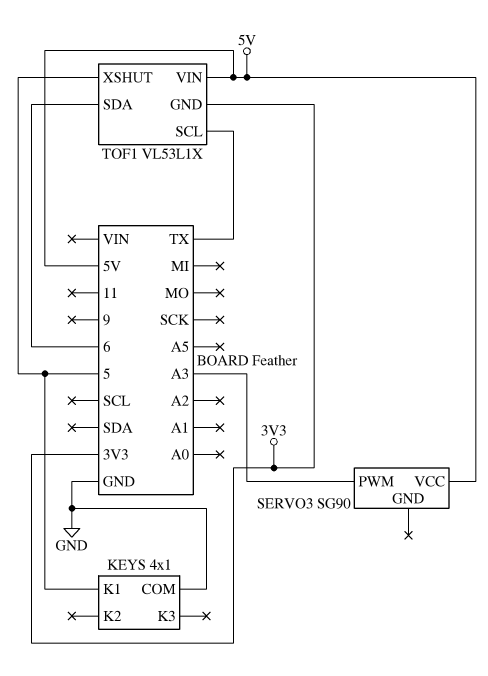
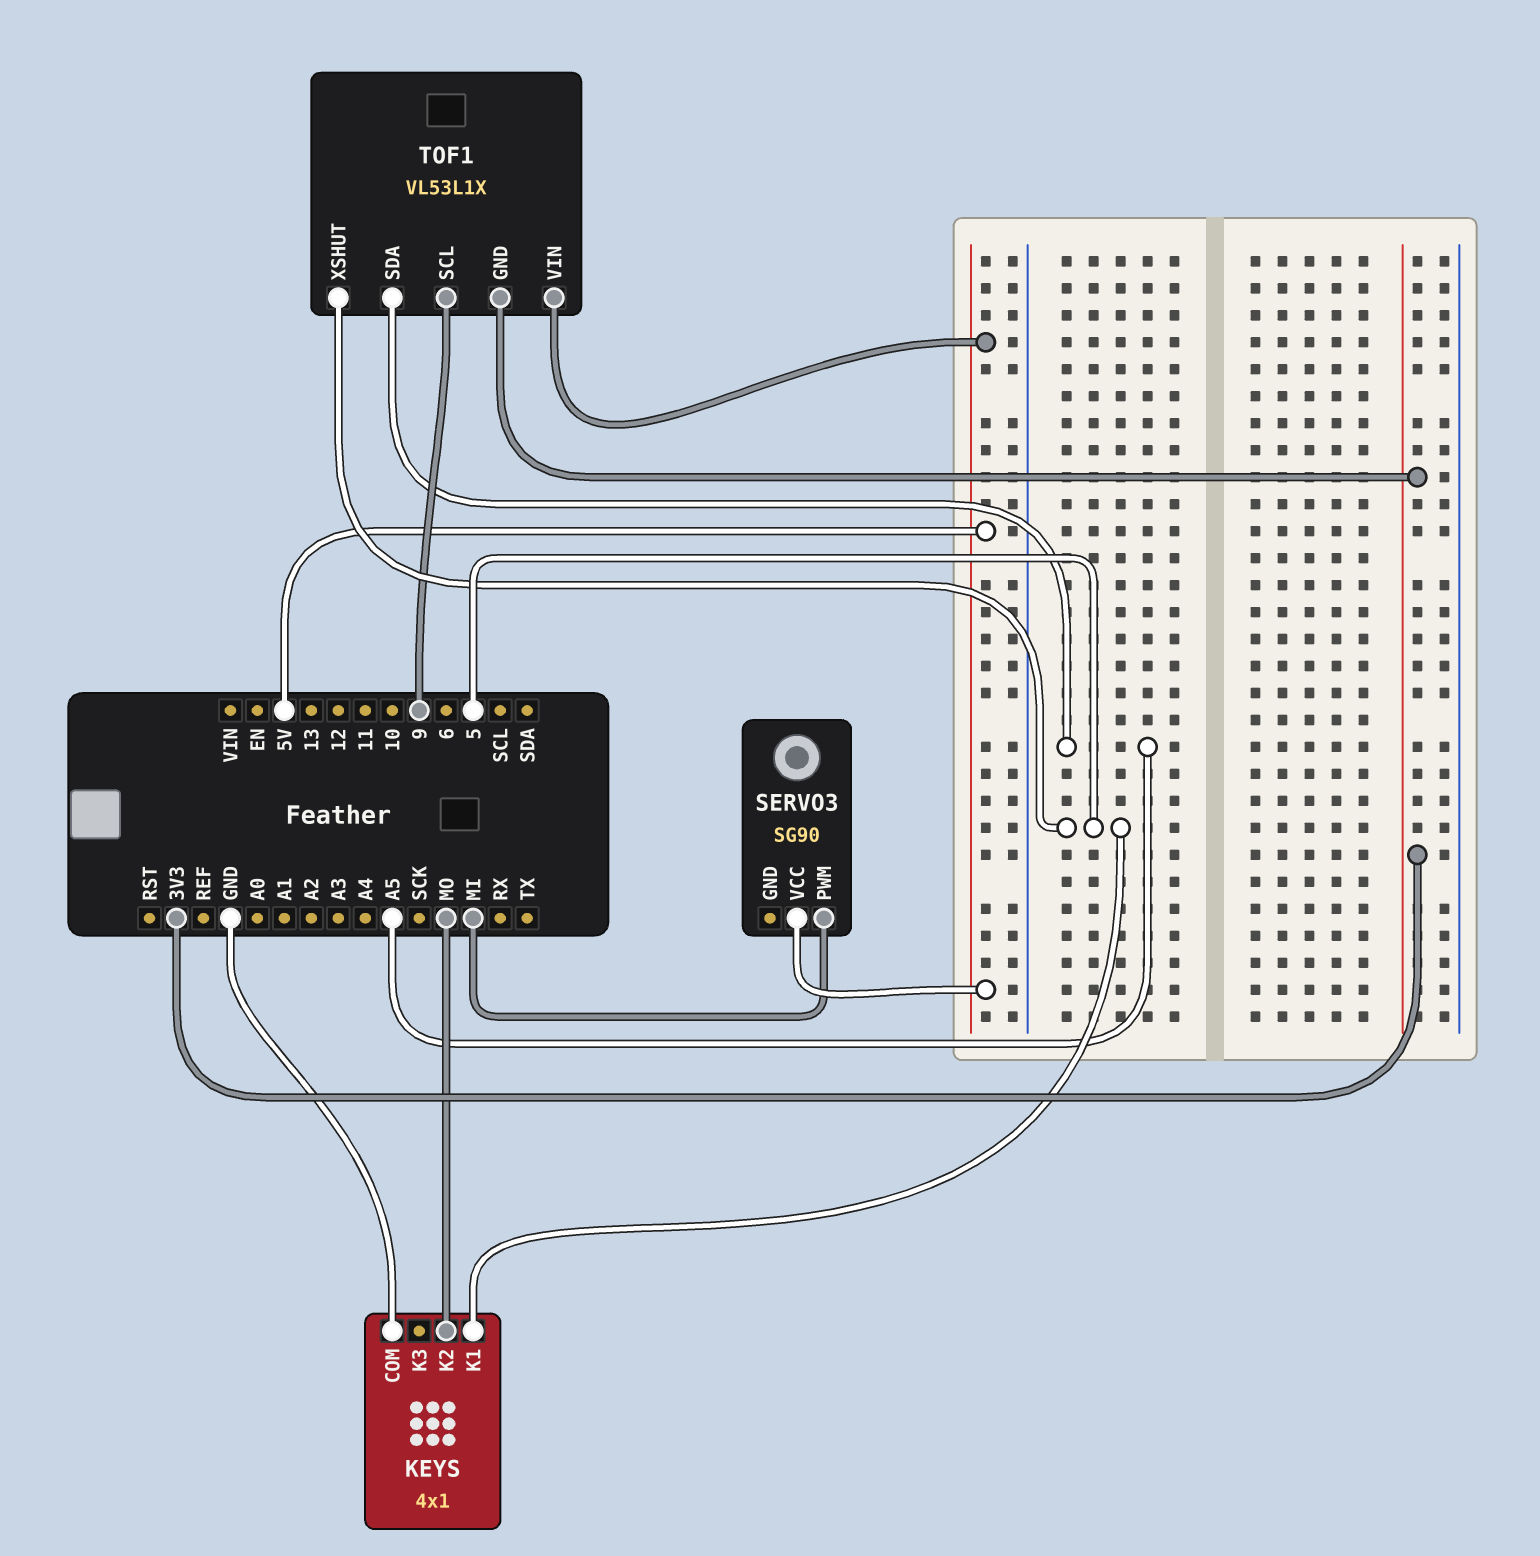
KEYS pin K2: none -> MO
SERVO3 pin PWM: A3 -> MI
TOF1 pin SCL: TX -> 9
TOF1 pin SDA: 6 -> A5

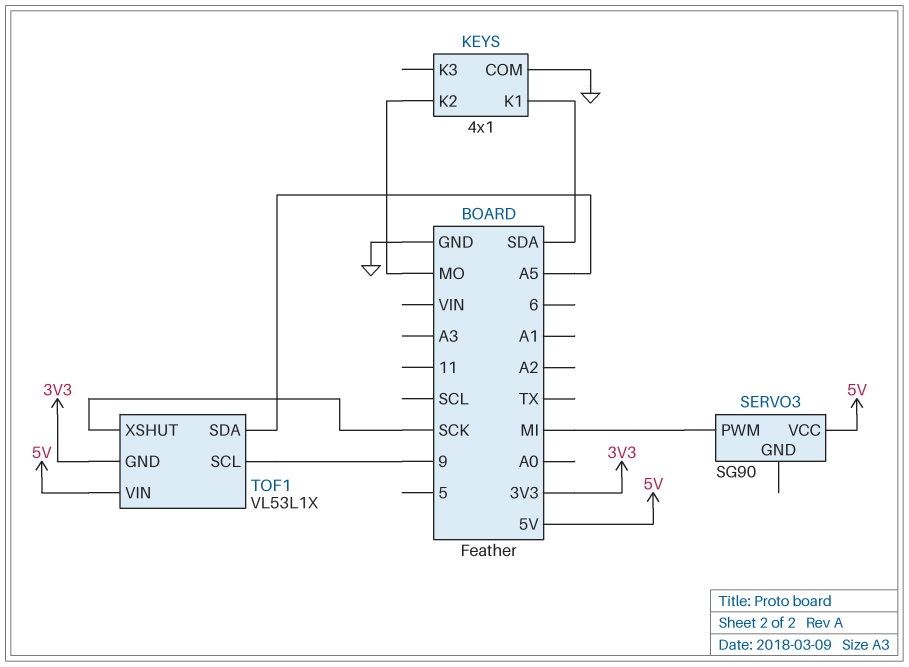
KEYS pin K1: 5 -> SDA
TOF1 pin XSHUT: 5 -> SCK

